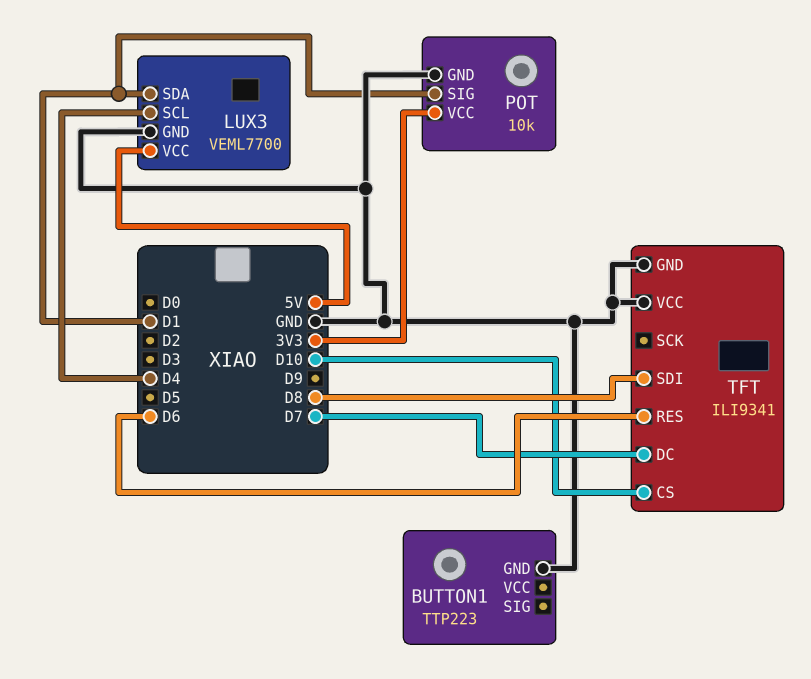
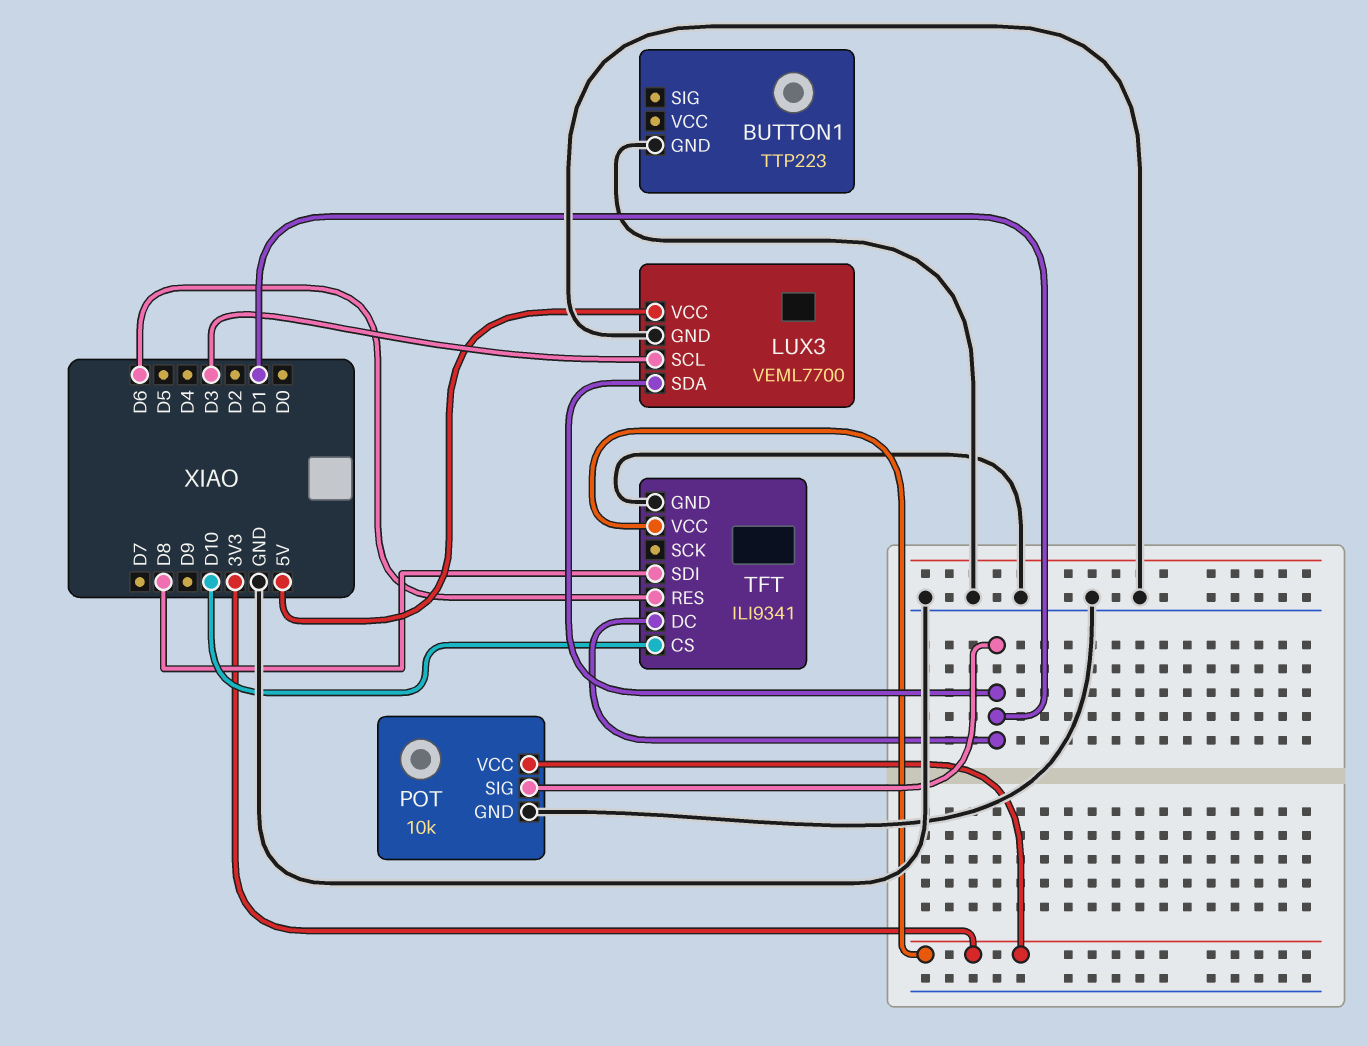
LUX3 pin SCL: D4 -> D3
TFT pin DC: D7 -> D1
TFT pin VCC: GND -> 3V3

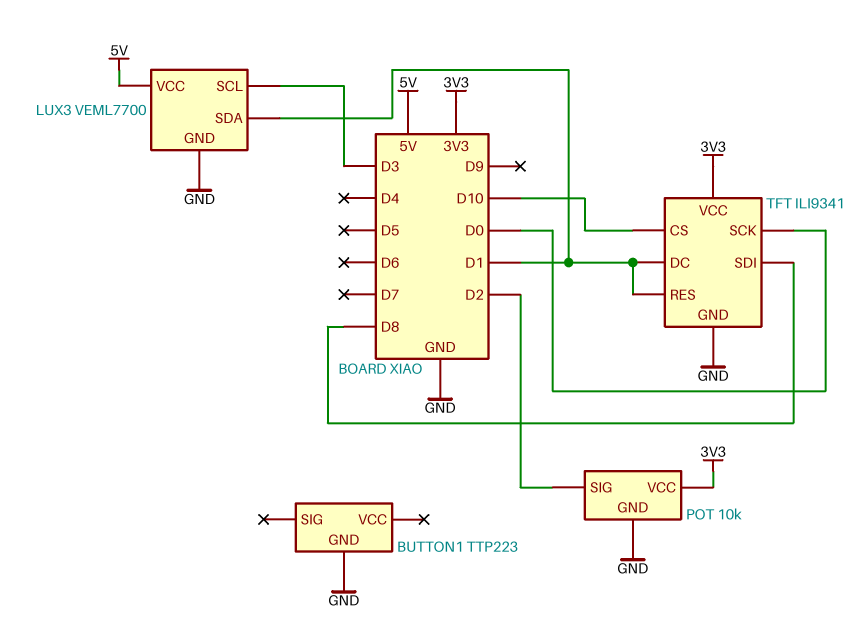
POT pin SIG: D1 -> D2
TFT pin RES: D6 -> D1
TFT pin SCK: none -> D0

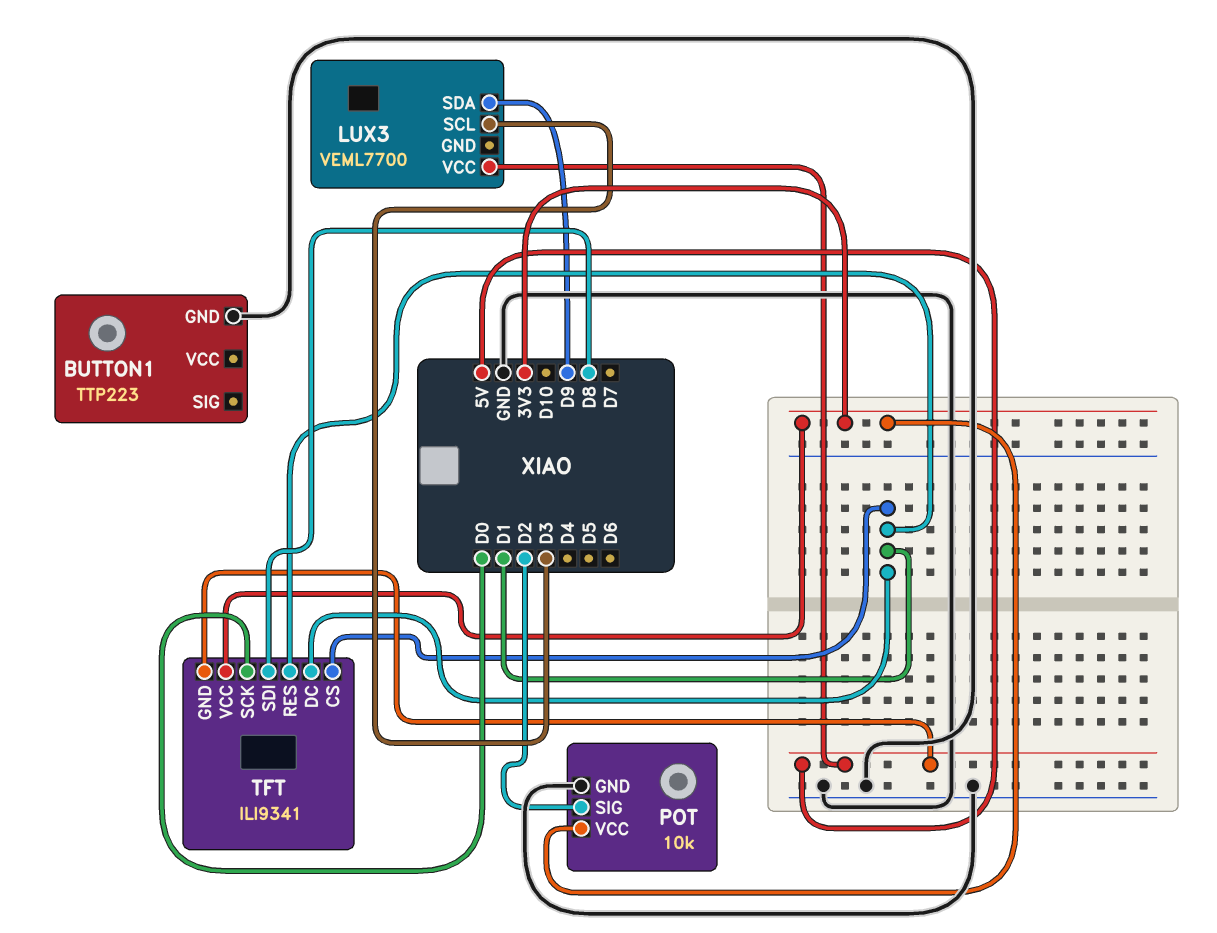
LUX3 pin GND: GND -> none
LUX3 pin SDA: D1 -> D9
TFT pin CS: D10 -> D1
TFT pin GND: GND -> 5V

